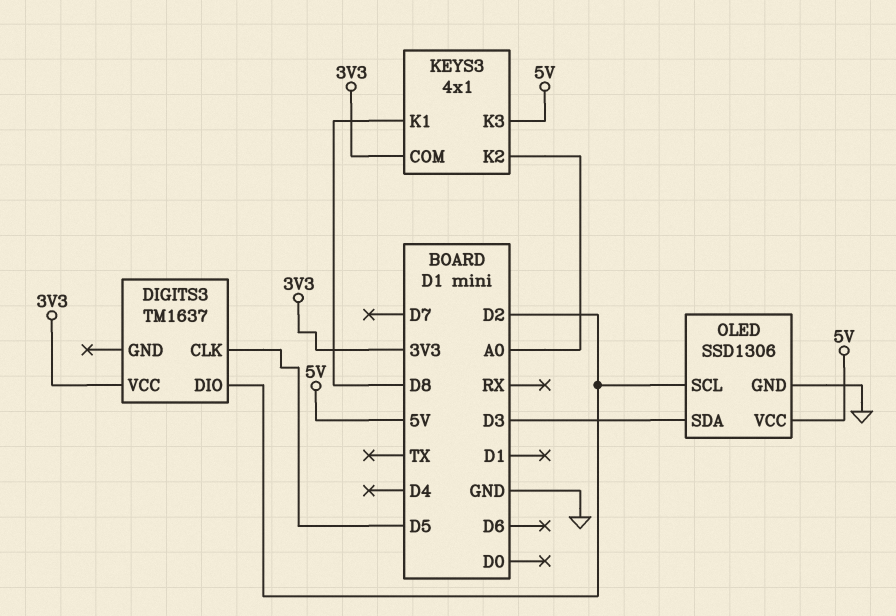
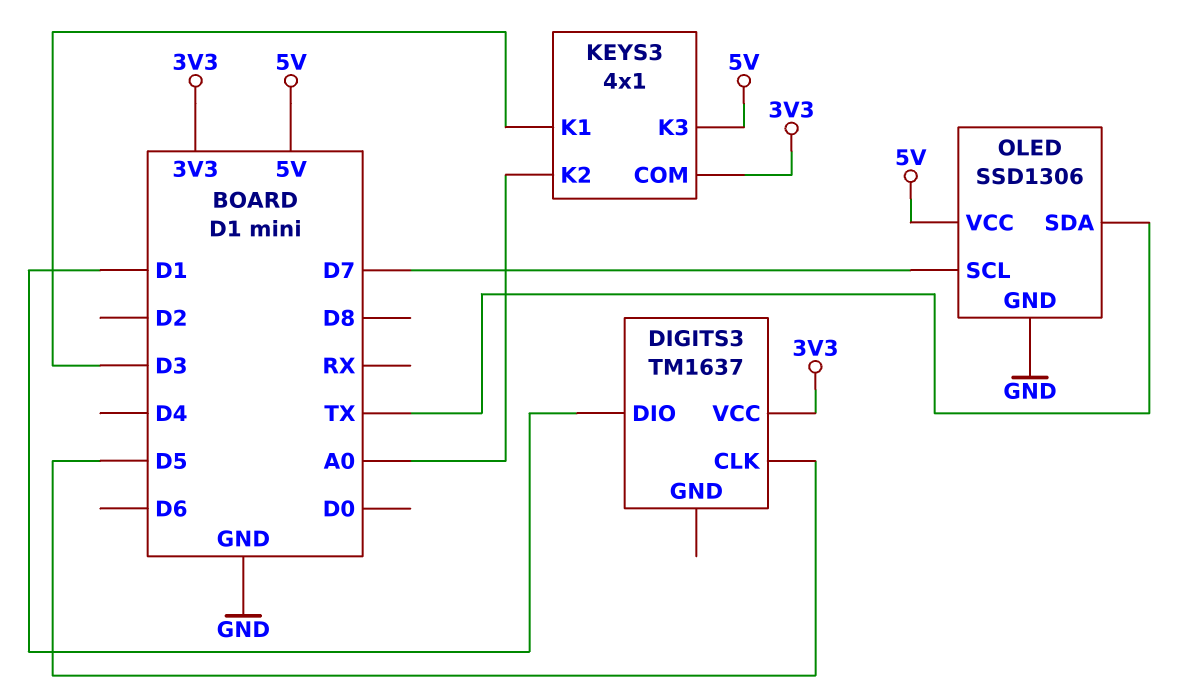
DIGITS3 pin DIO: D2 -> D1
KEYS3 pin K1: D8 -> D3
OLED pin SCL: D2 -> D7
OLED pin SDA: D3 -> TX

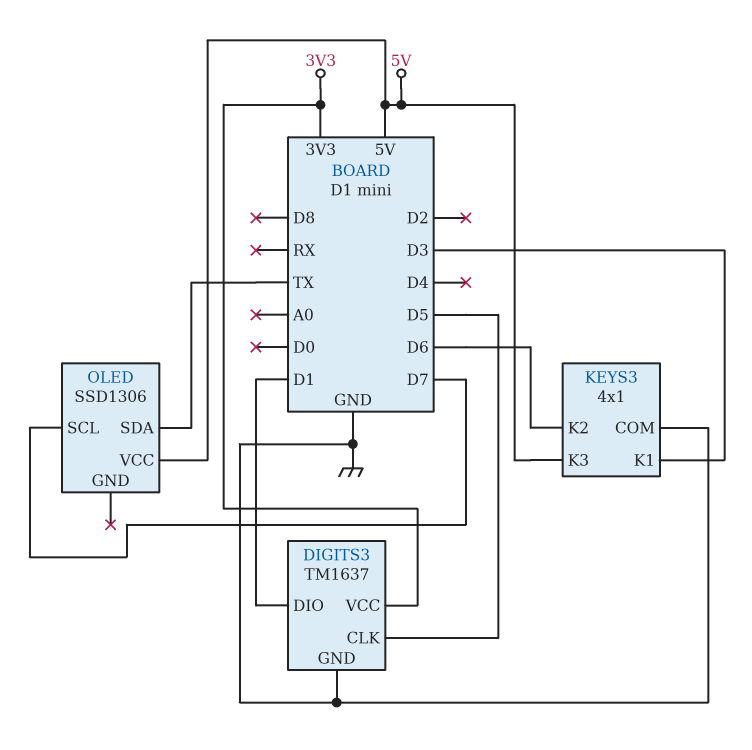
DIGITS3 pin GND: none -> GND
KEYS3 pin COM: 3V3 -> GND
KEYS3 pin K2: A0 -> D6
OLED pin GND: GND -> none

